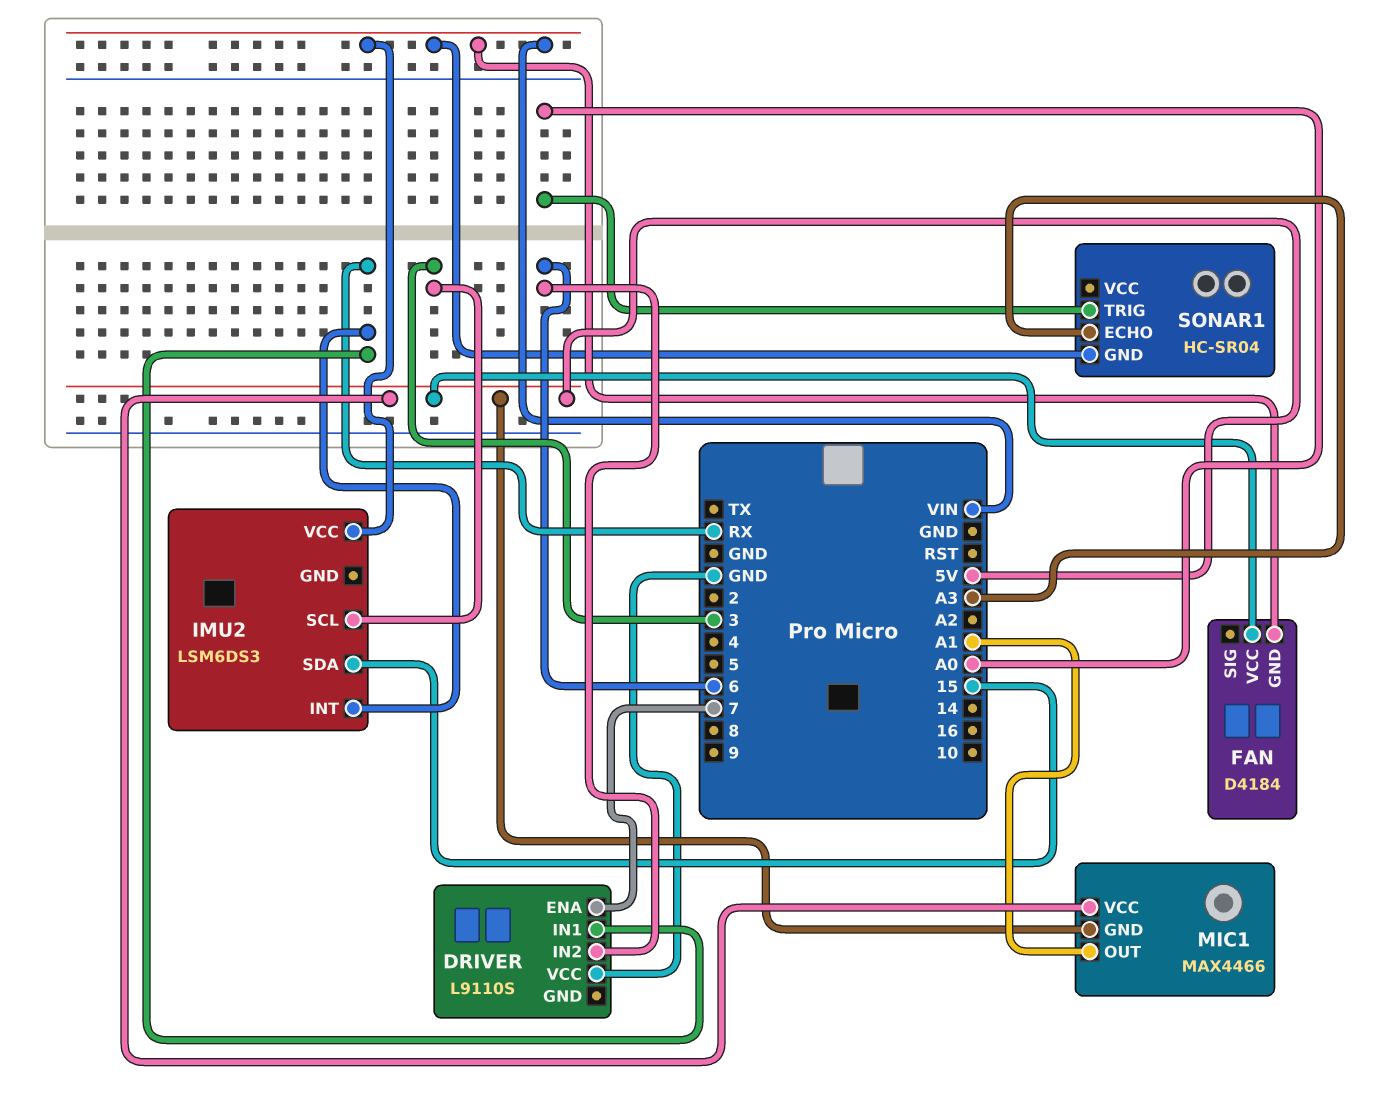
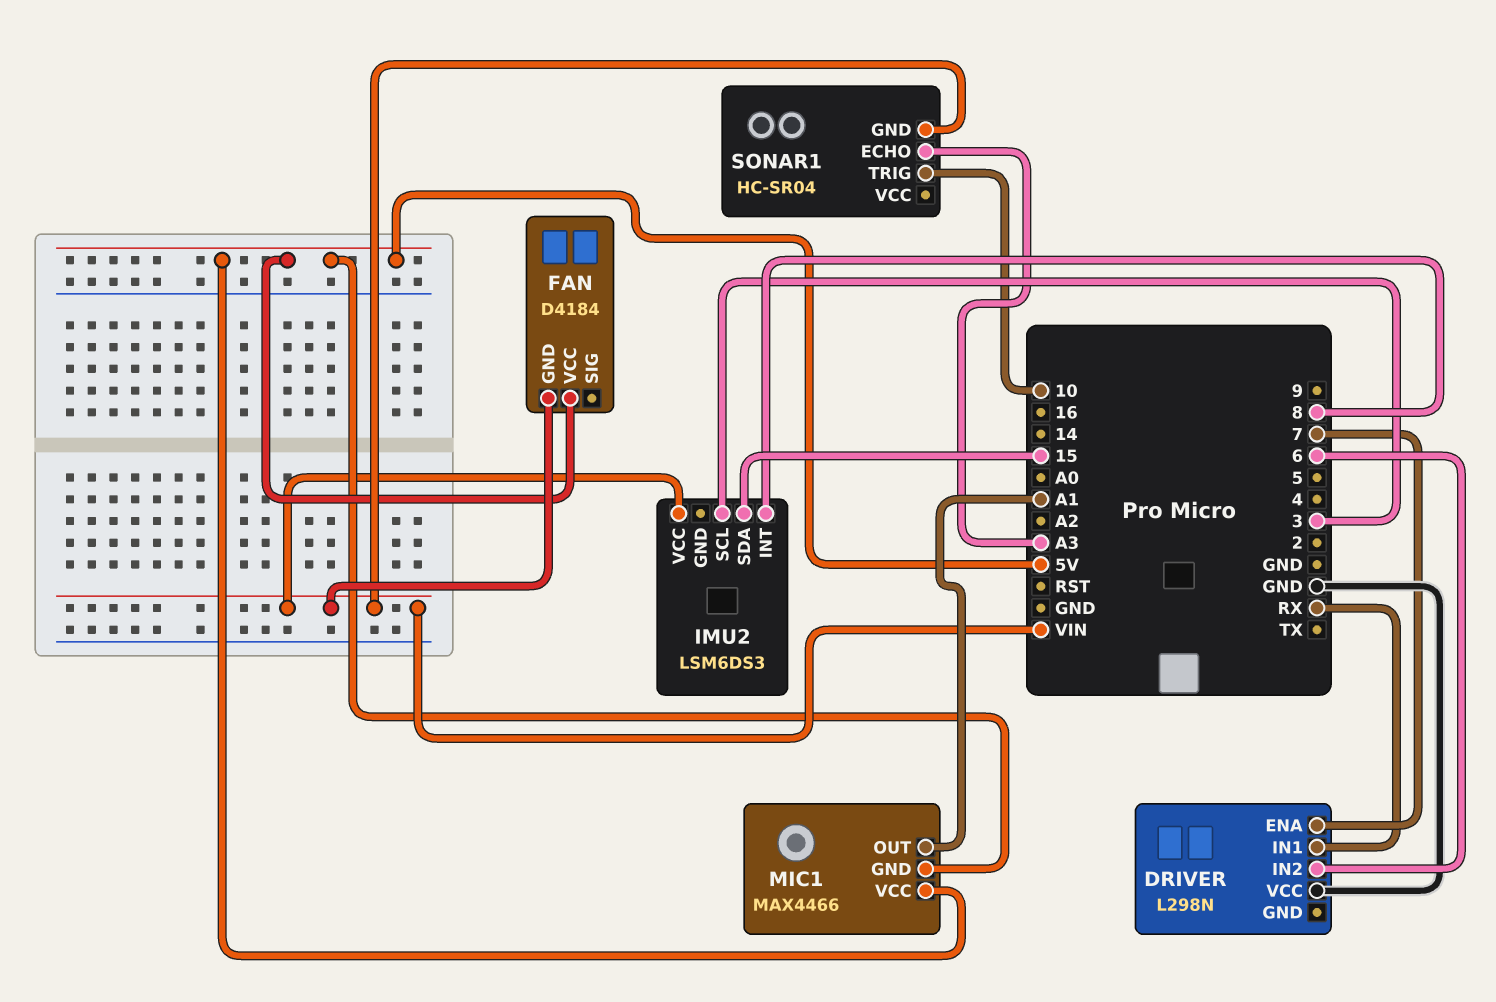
DRIVER: L9110S -> L298N
IMU2 pin INT: RX -> 8
SONAR1 pin TRIG: A0 -> 10

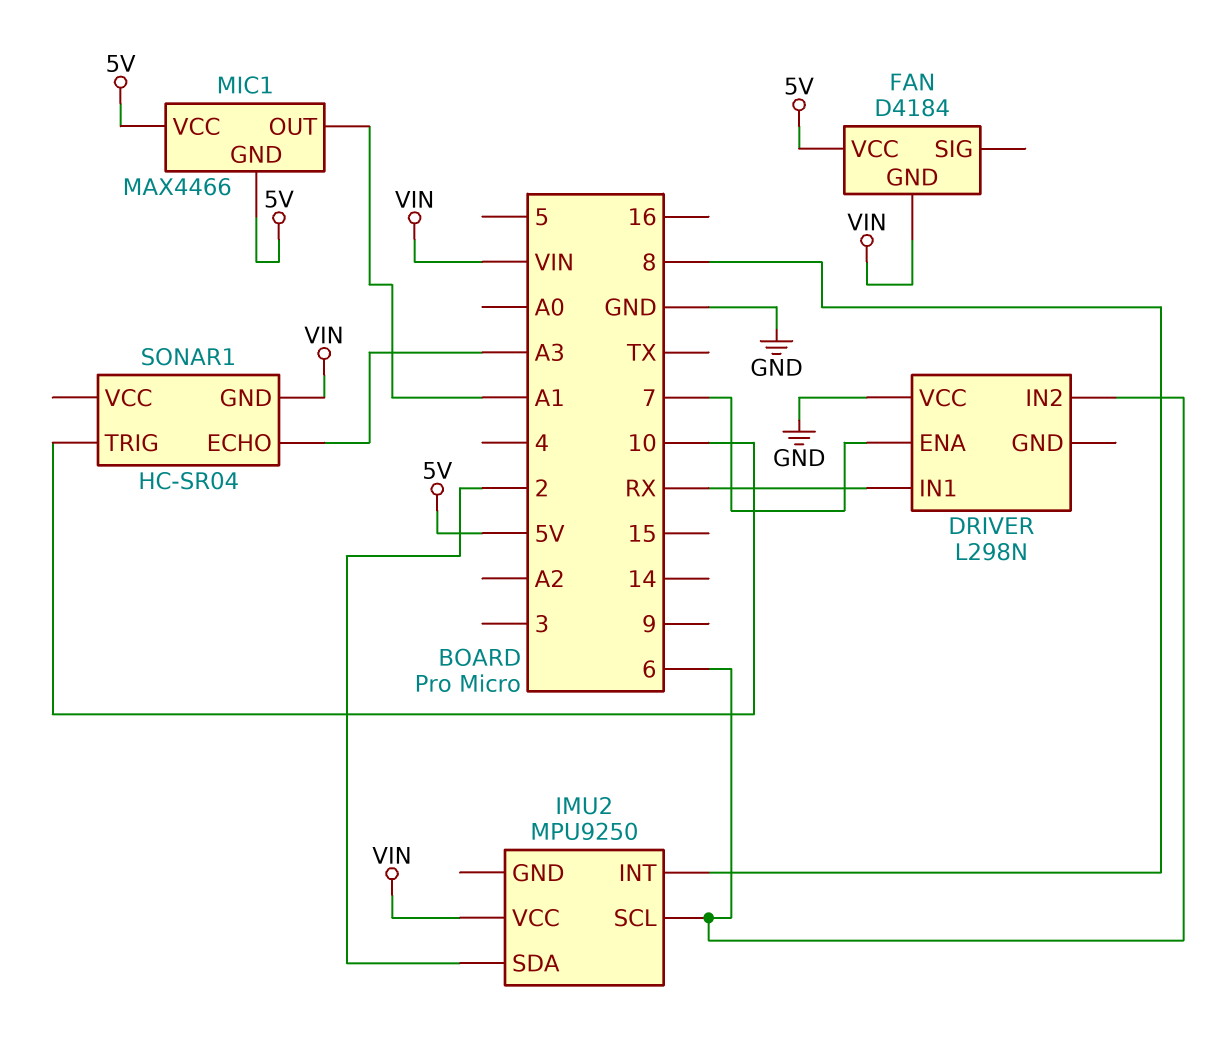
IMU2: LSM6DS3 -> MPU9250
IMU2 pin SCL: 3 -> 6
IMU2 pin SDA: 15 -> 2

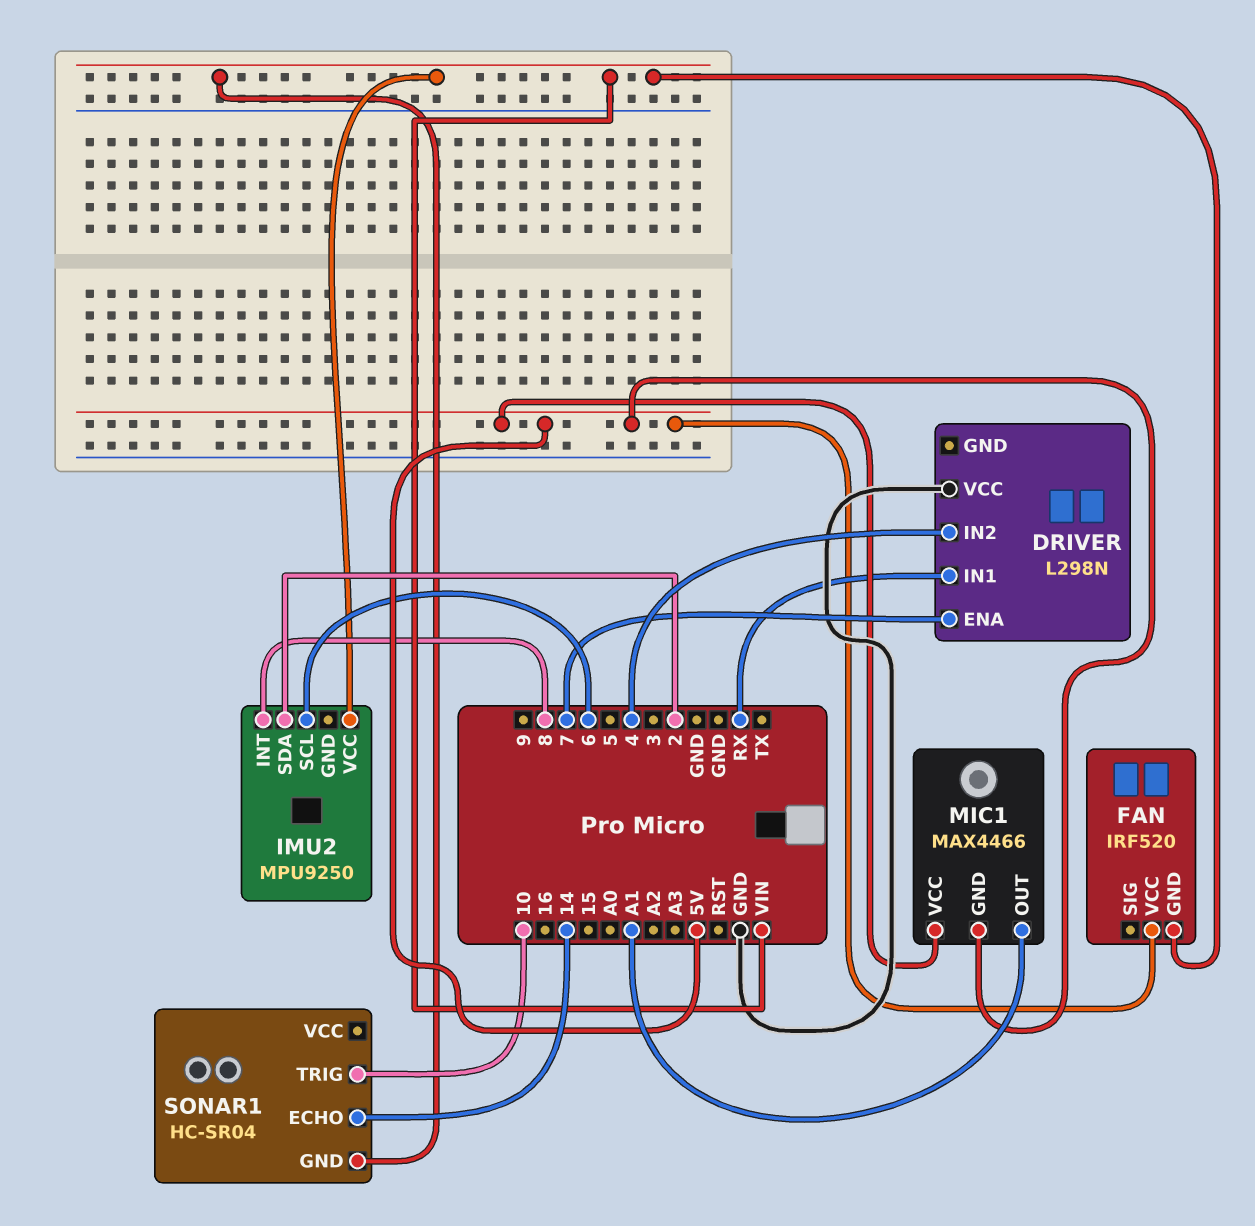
DRIVER pin IN2: 6 -> 4
FAN: D4184 -> IRF520
SONAR1 pin ECHO: A3 -> 14

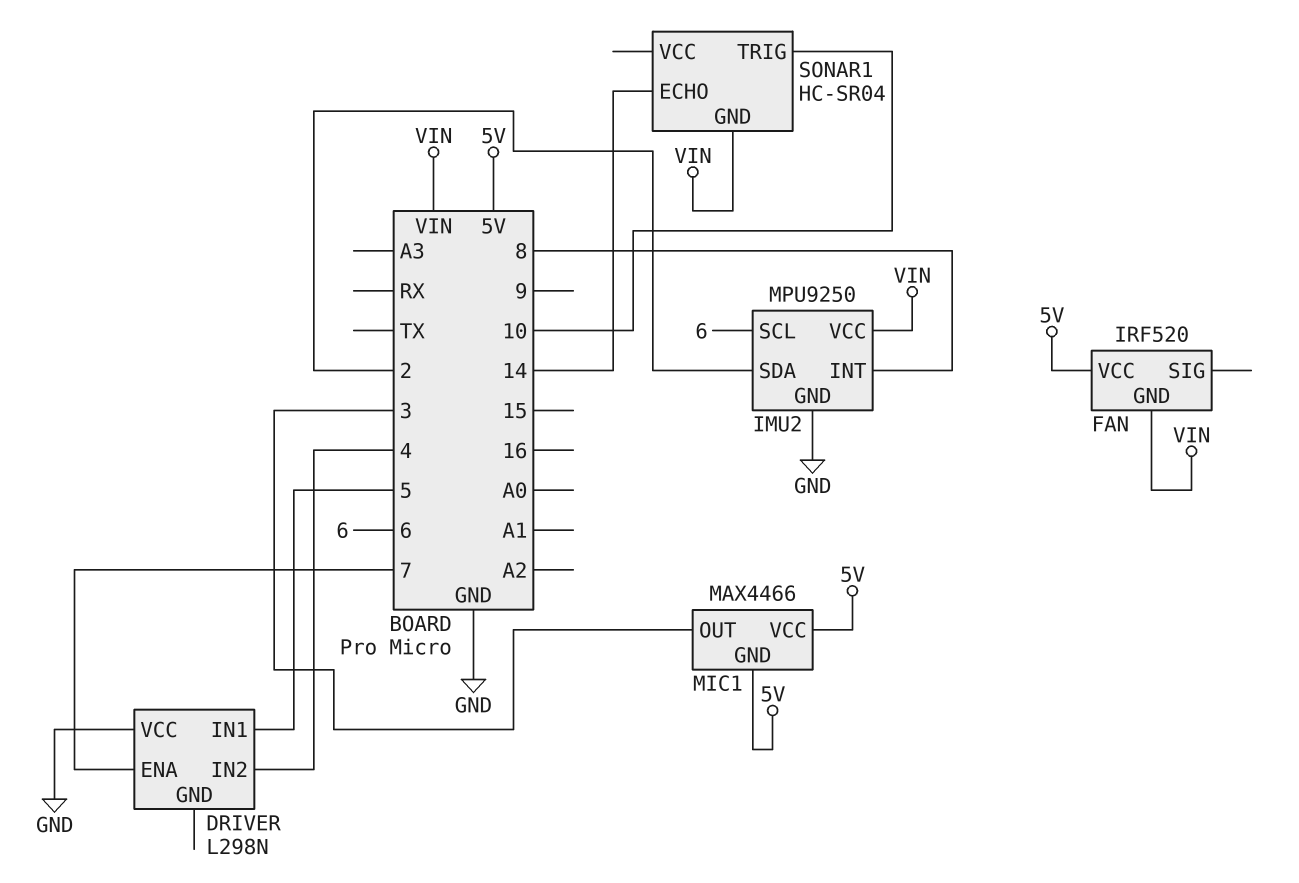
DRIVER pin IN1: RX -> 5
IMU2 pin GND: none -> GND
MIC1 pin OUT: A1 -> 3

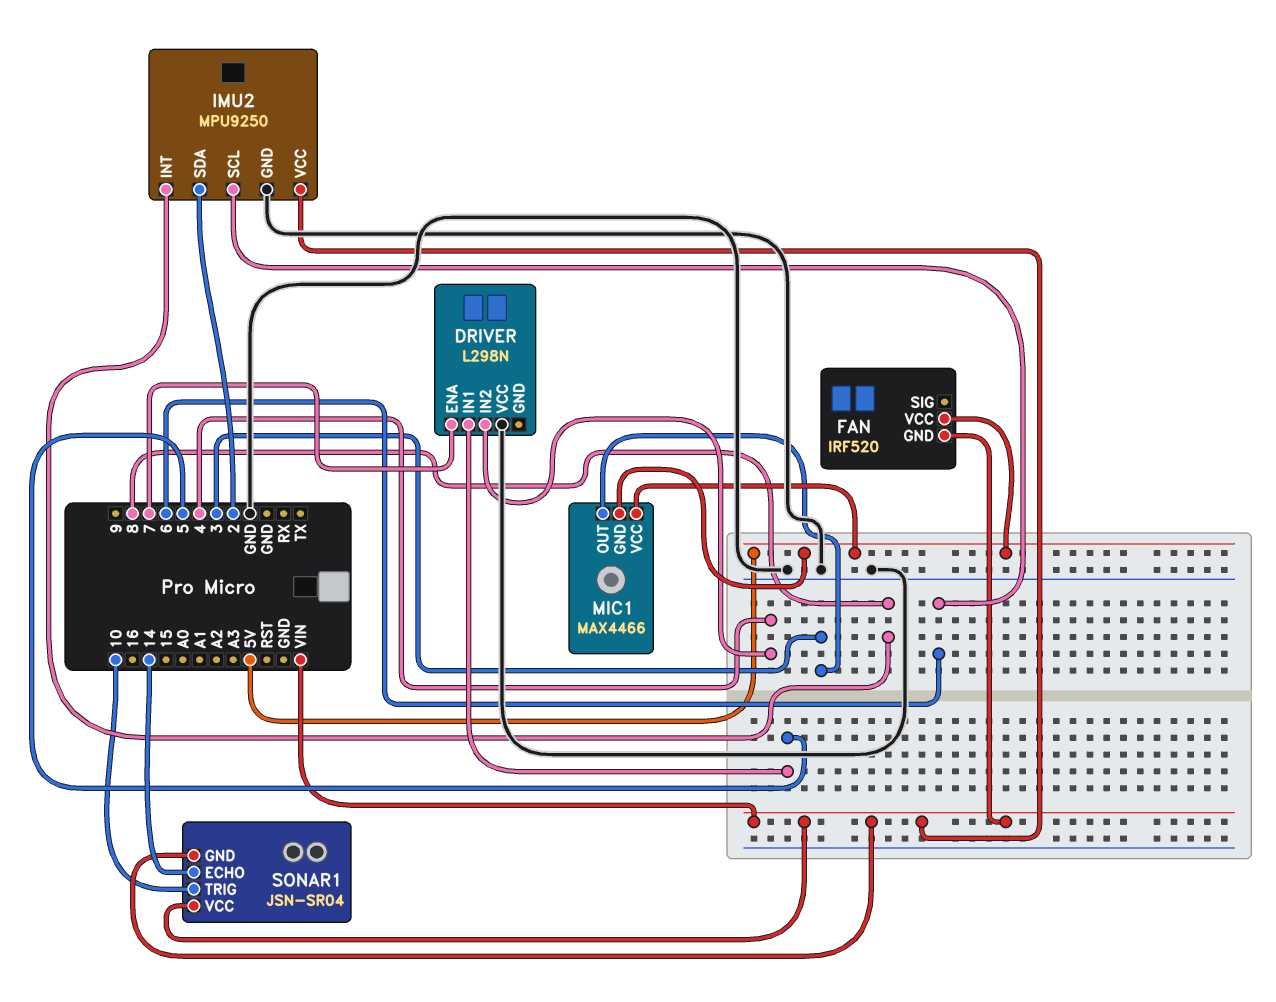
SONAR1: HC-SR04 -> JSN-SR04
SONAR1 pin VCC: none -> VIN

